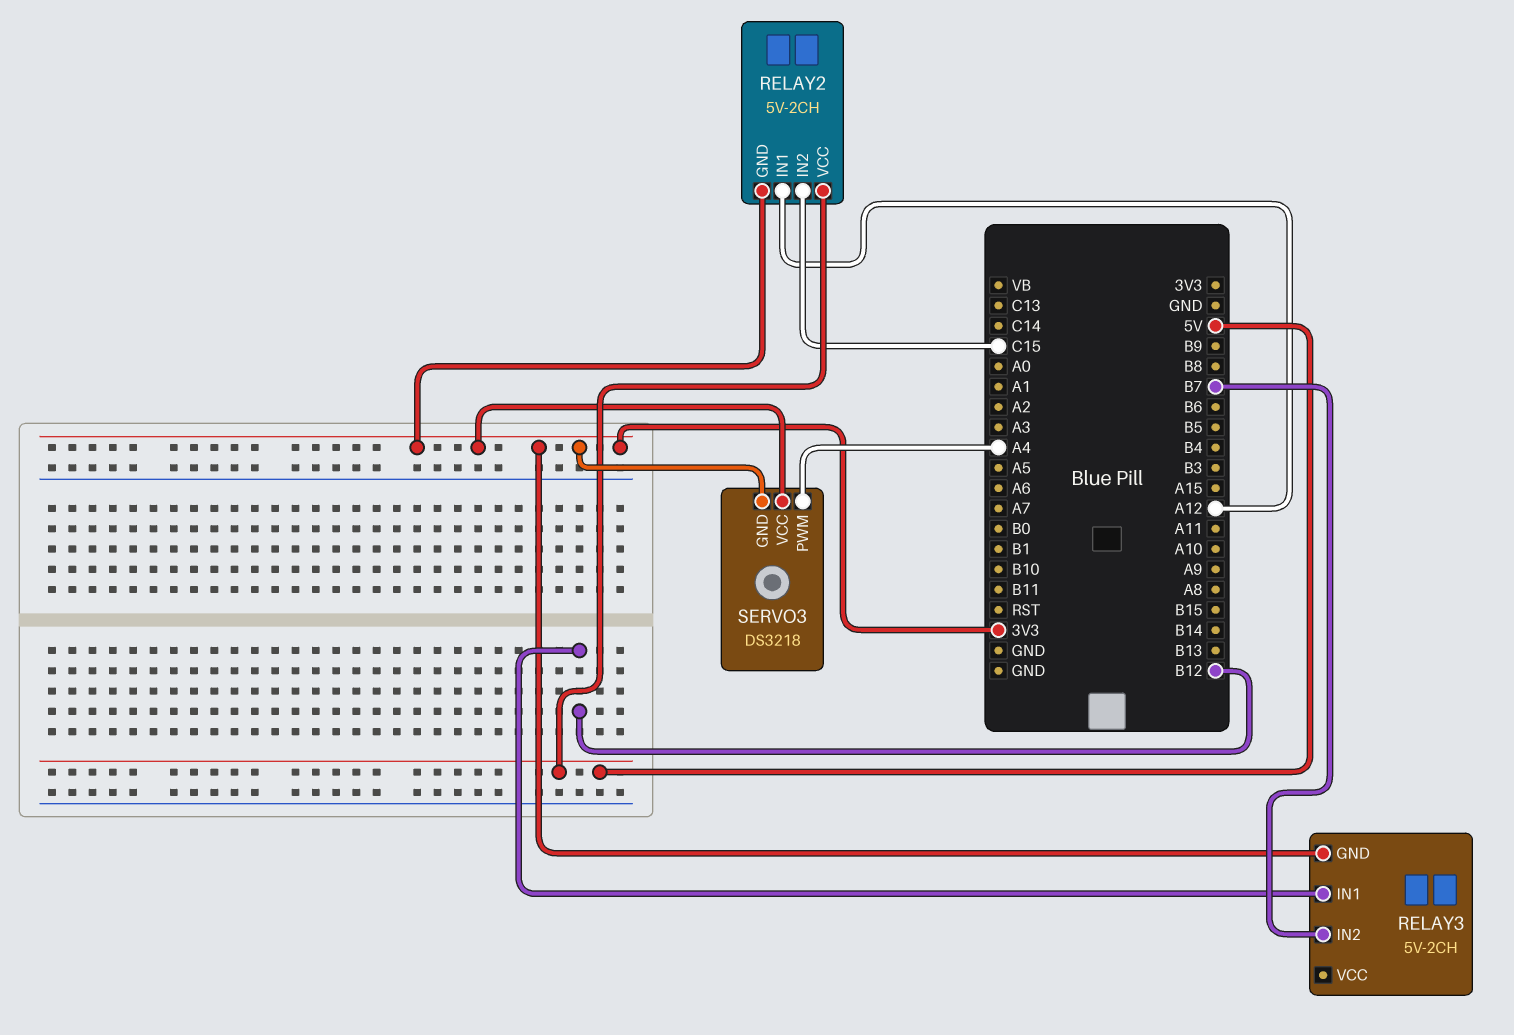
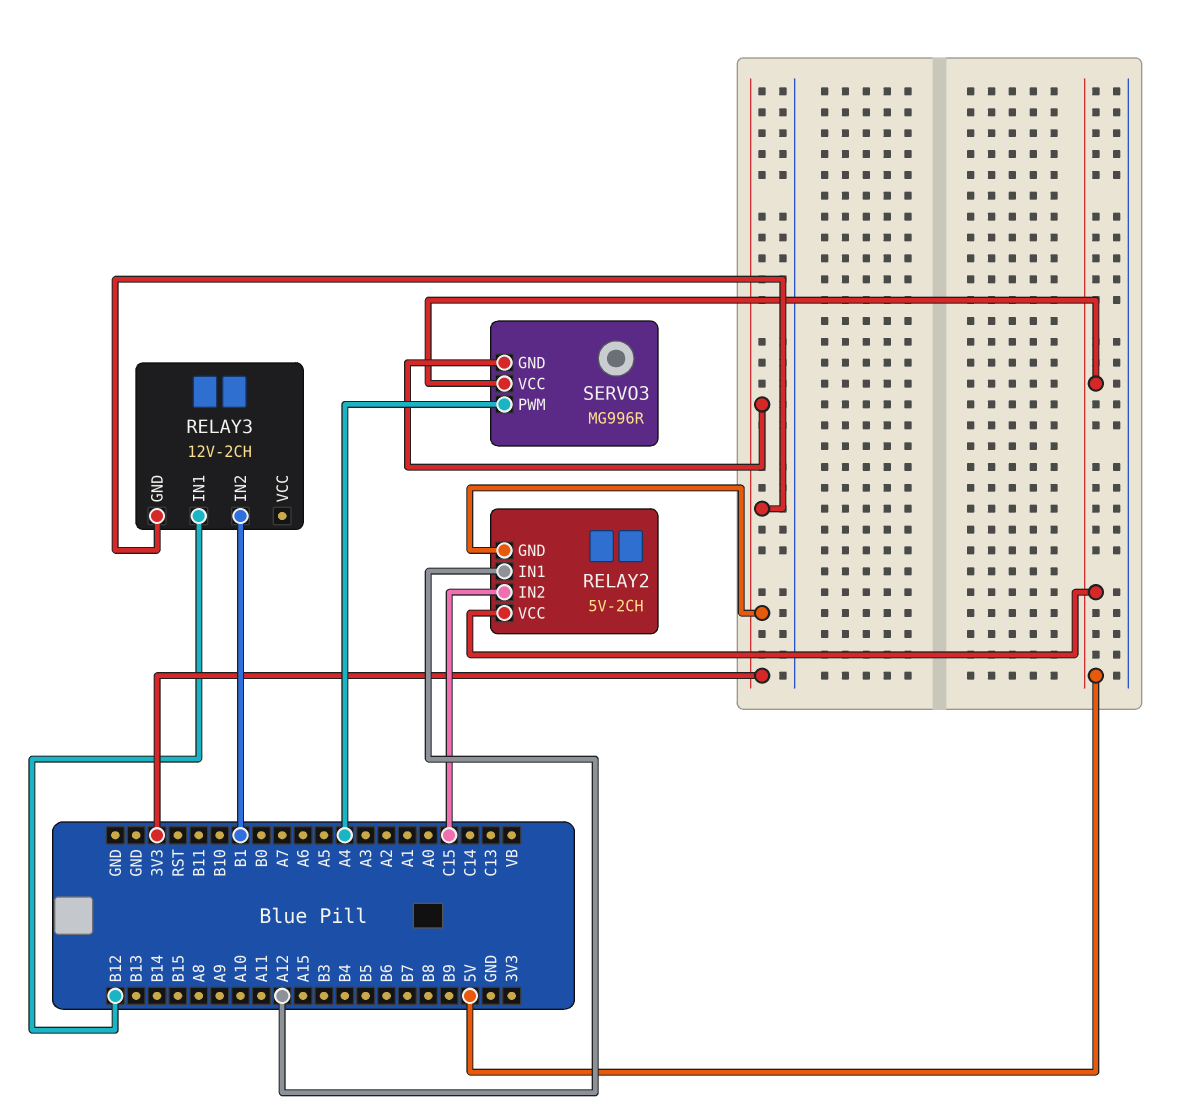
RELAY3: 5V-2CH -> 12V-2CH
RELAY3 pin IN2: B7 -> B1
SERVO3: DS3218 -> MG996R
SERVO3 pin VCC: 3V3 -> 5V

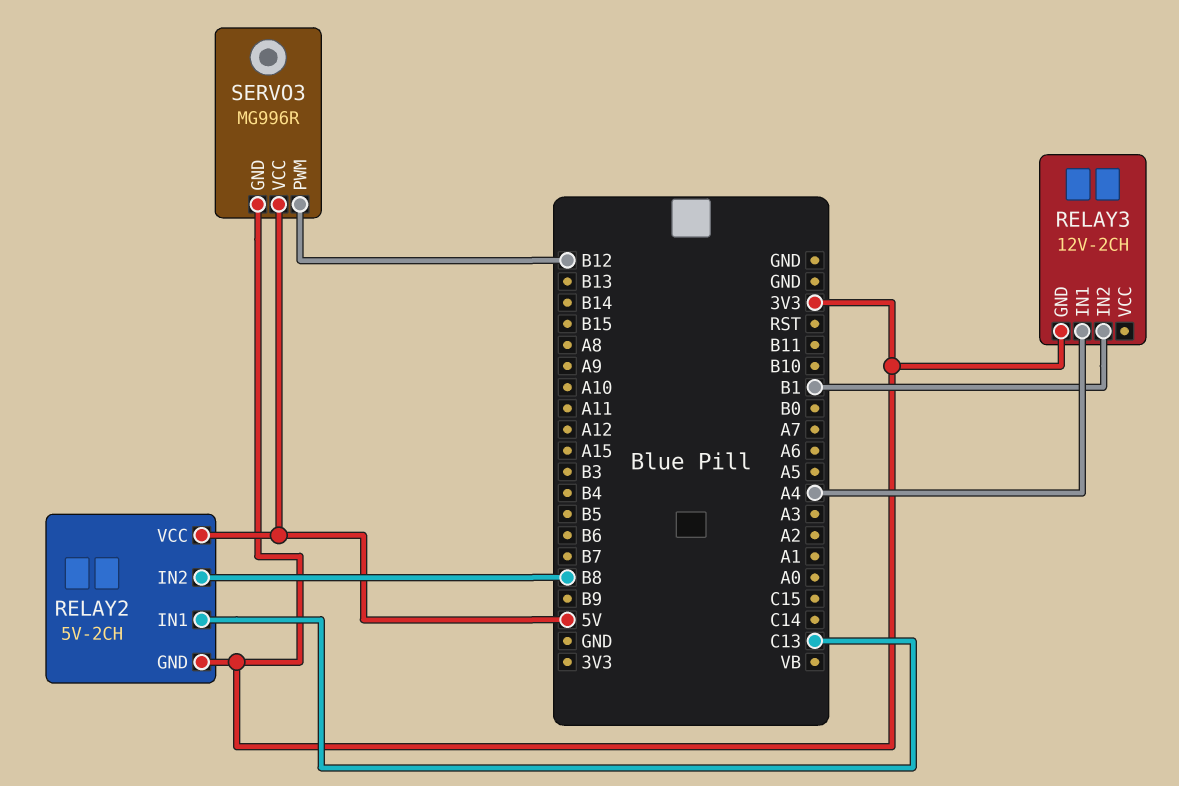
RELAY2 pin IN1: A12 -> C13
RELAY2 pin IN2: C15 -> B8
RELAY3 pin IN1: B12 -> A4
SERVO3 pin PWM: A4 -> B12

